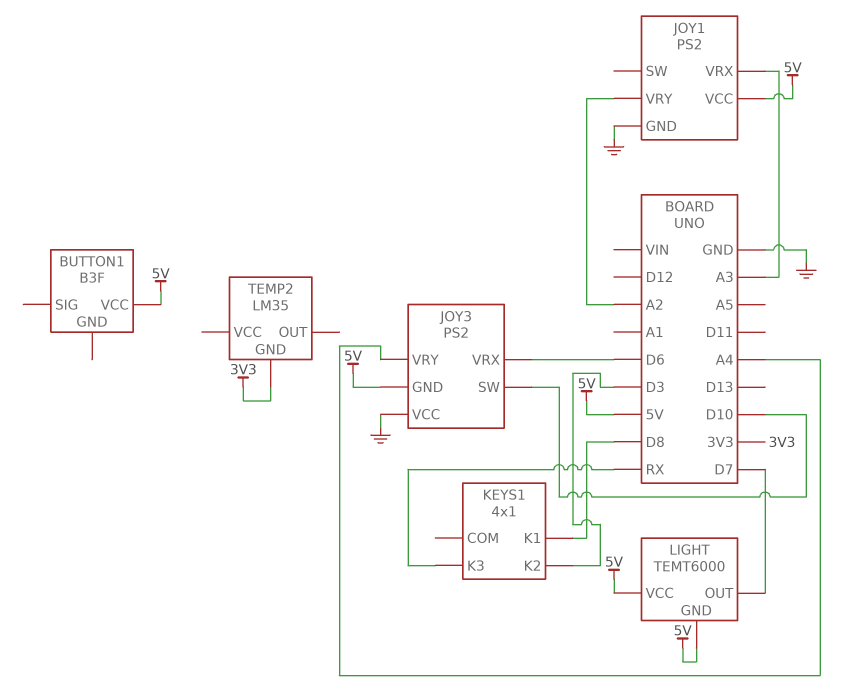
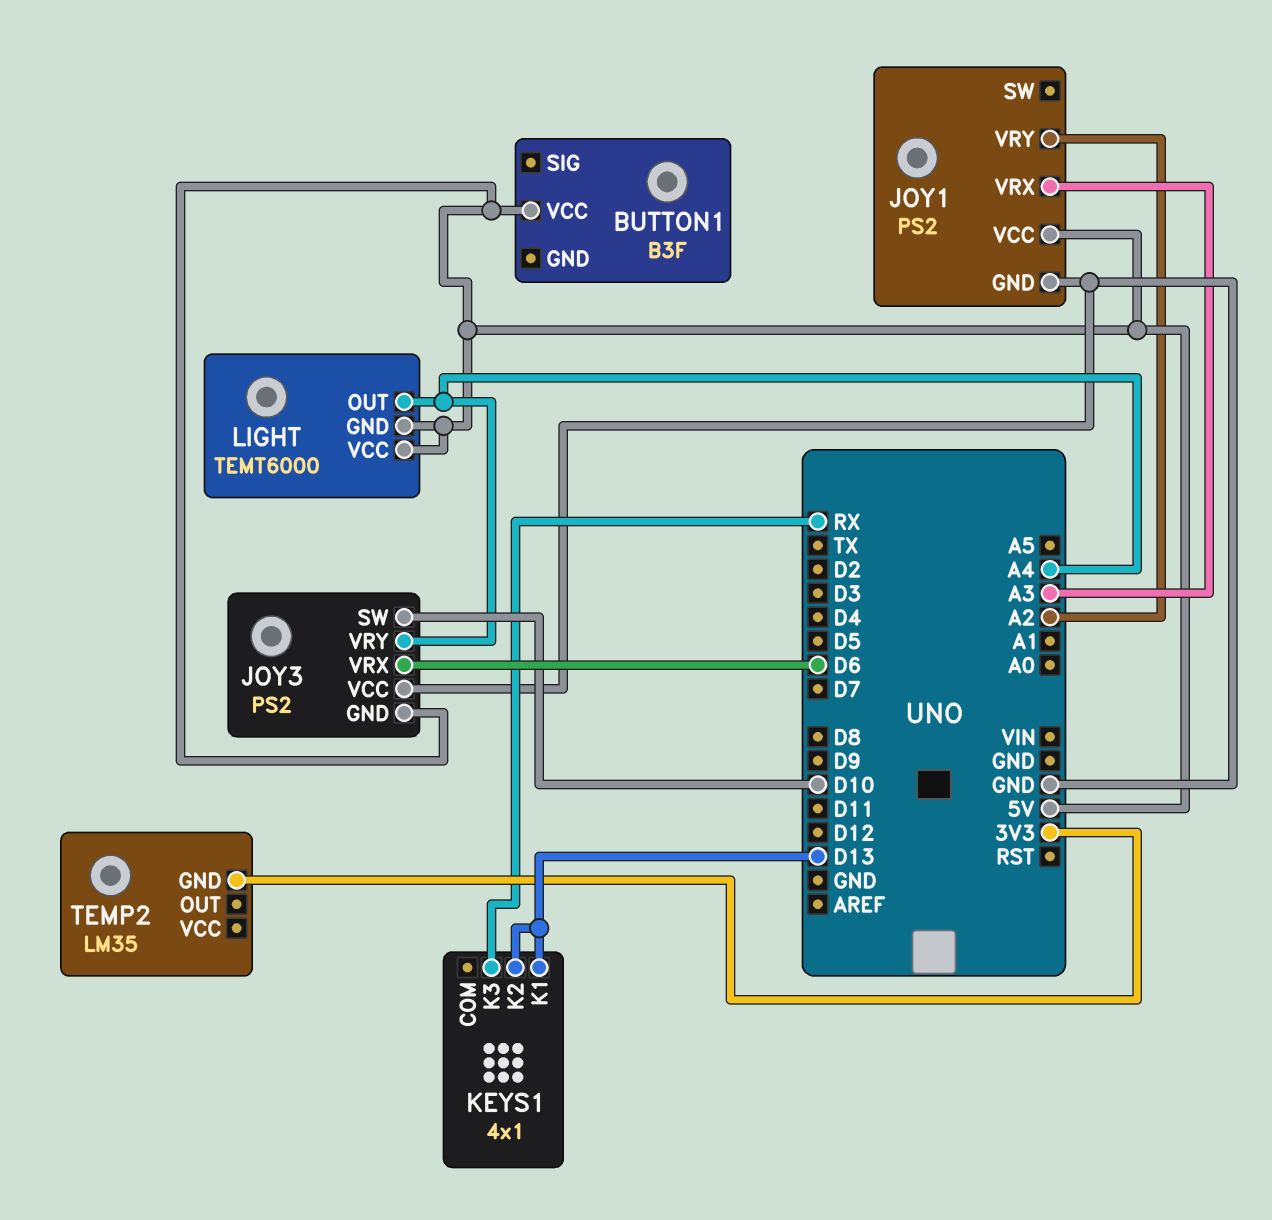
KEYS1 pin K1: D8 -> D13
KEYS1 pin K2: D3 -> D13
LIGHT pin OUT: D7 -> A4

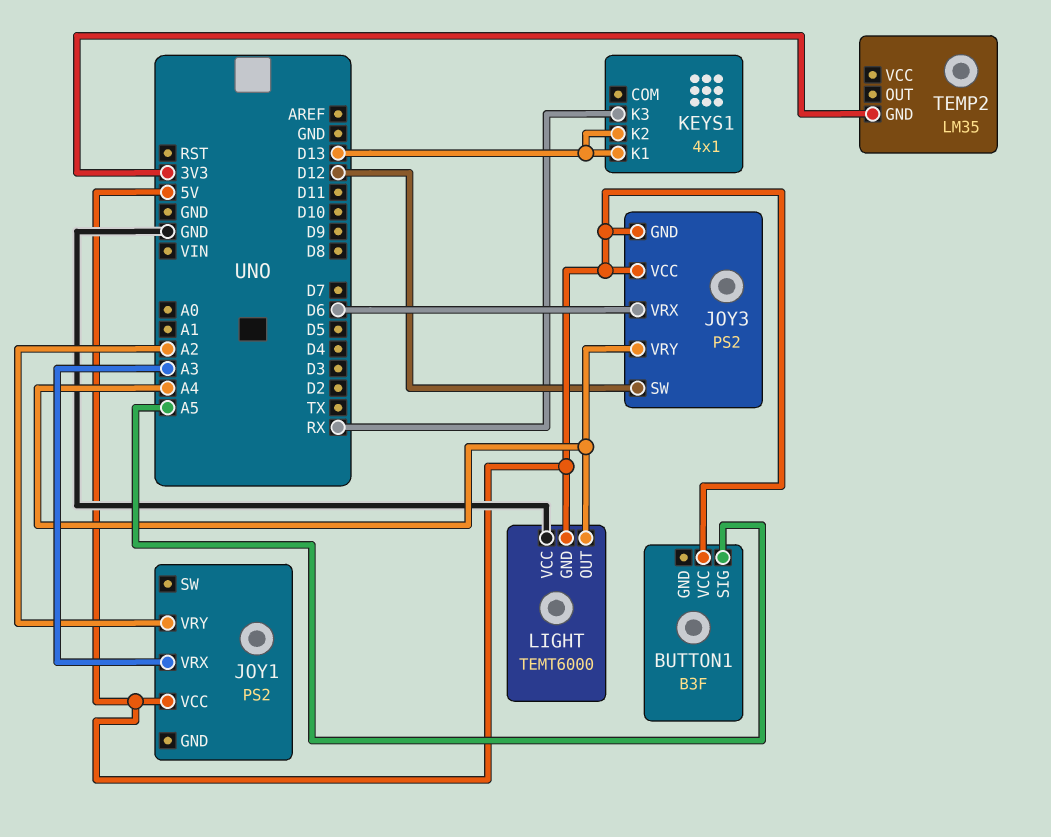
BUTTON1 pin SIG: none -> A5
JOY1 pin GND: GND -> none
JOY3 pin SW: D10 -> D12
JOY3 pin VCC: GND -> 5V
LIGHT pin VCC: 5V -> GND

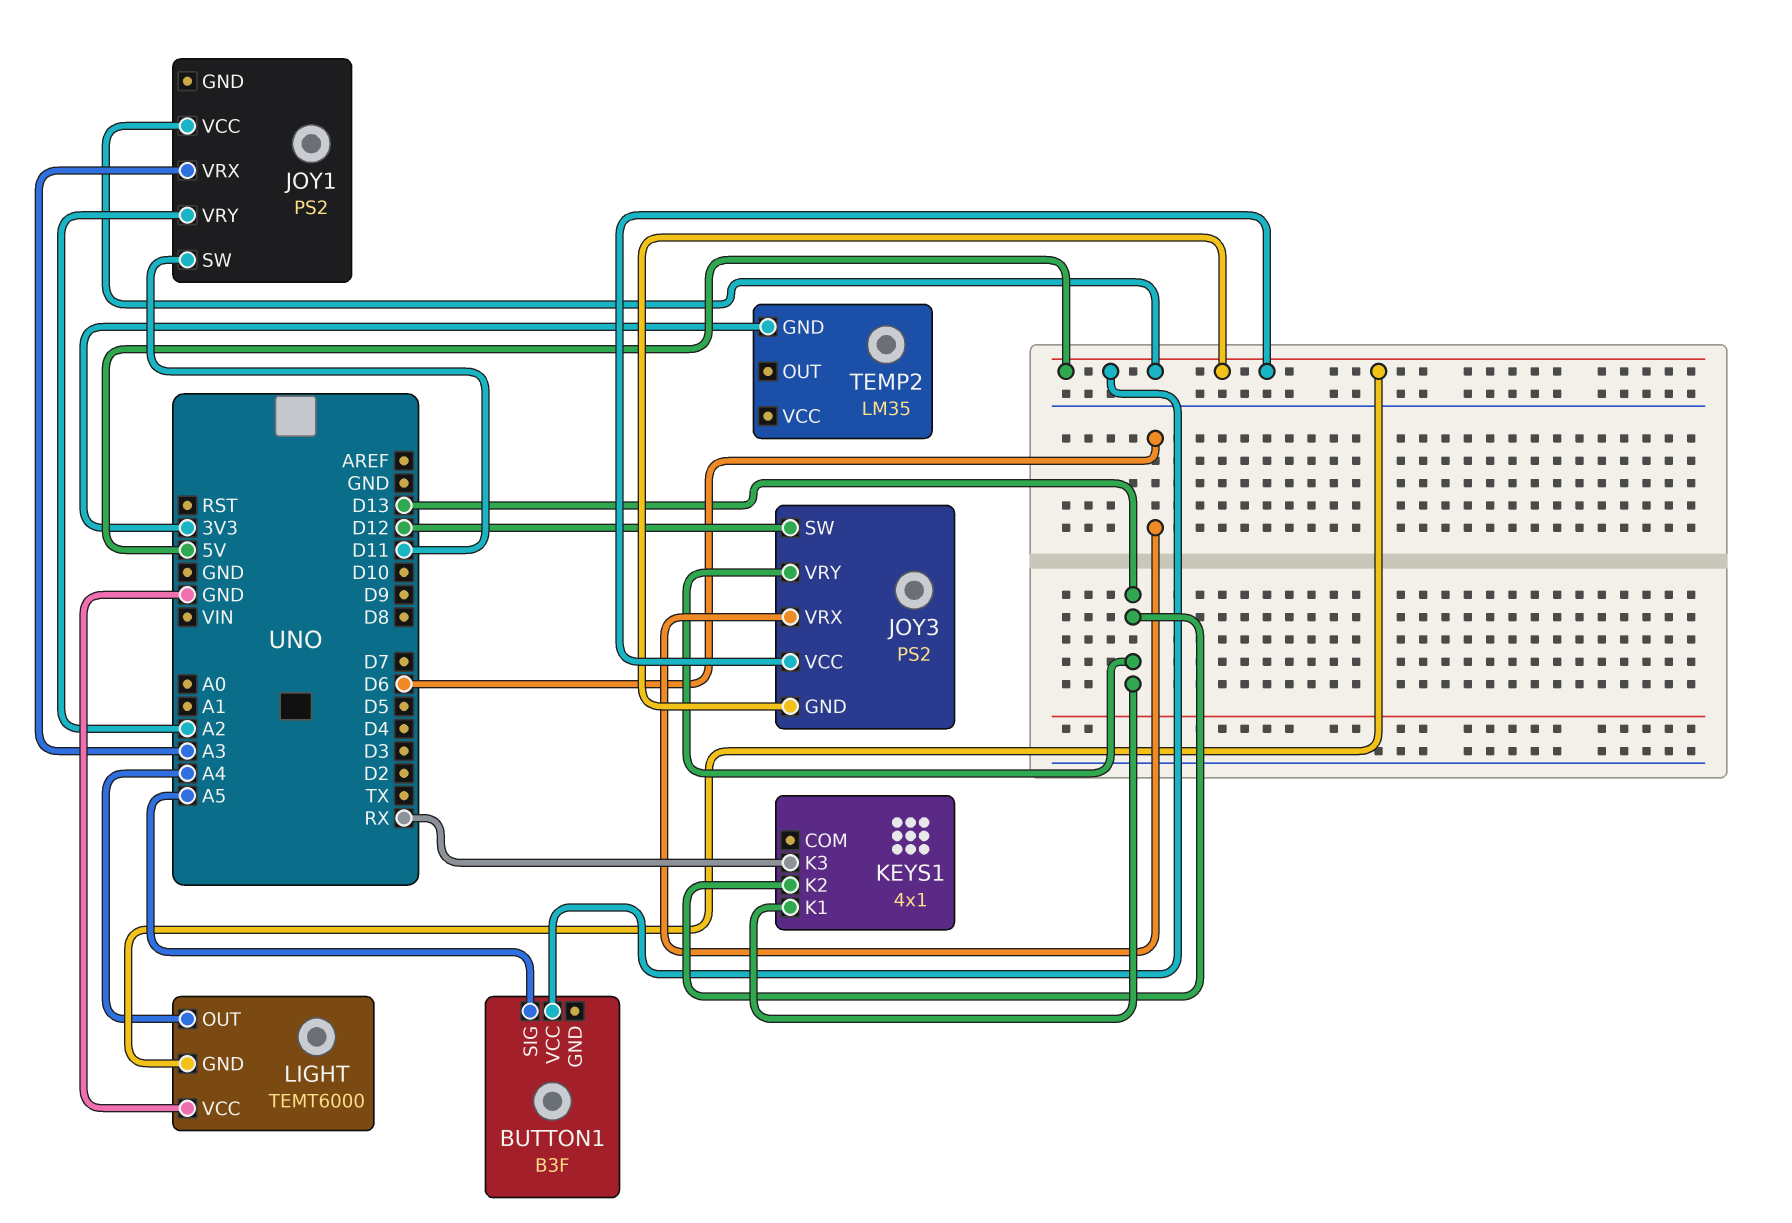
JOY1 pin SW: none -> D11
JOY3 pin VRY: A4 -> D13

